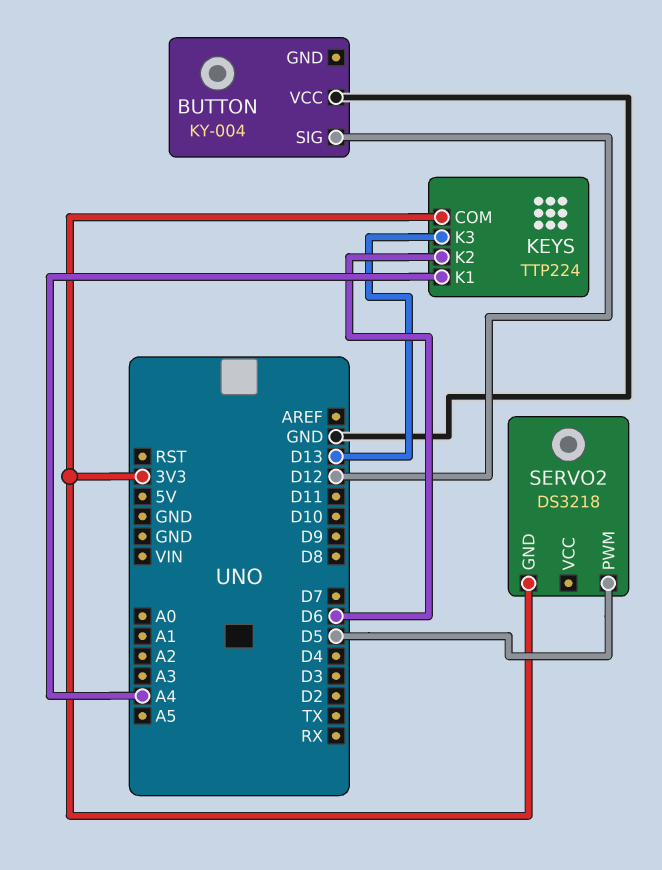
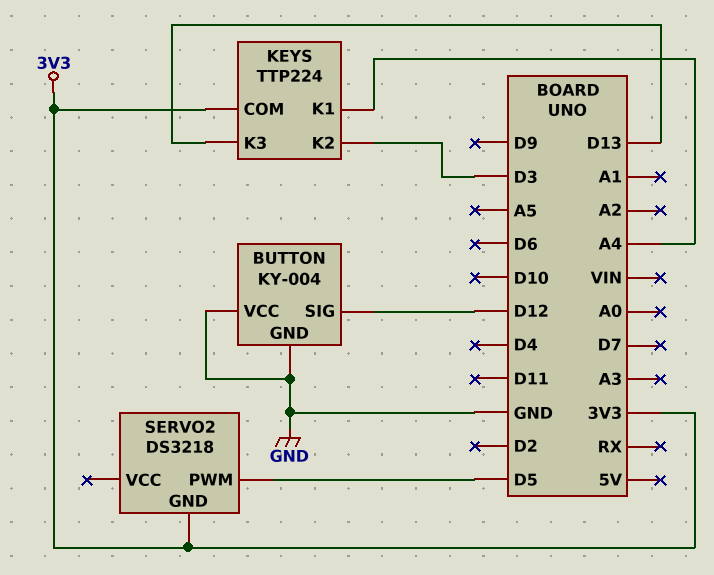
BUTTON pin GND: none -> GND
KEYS pin K2: D6 -> D3

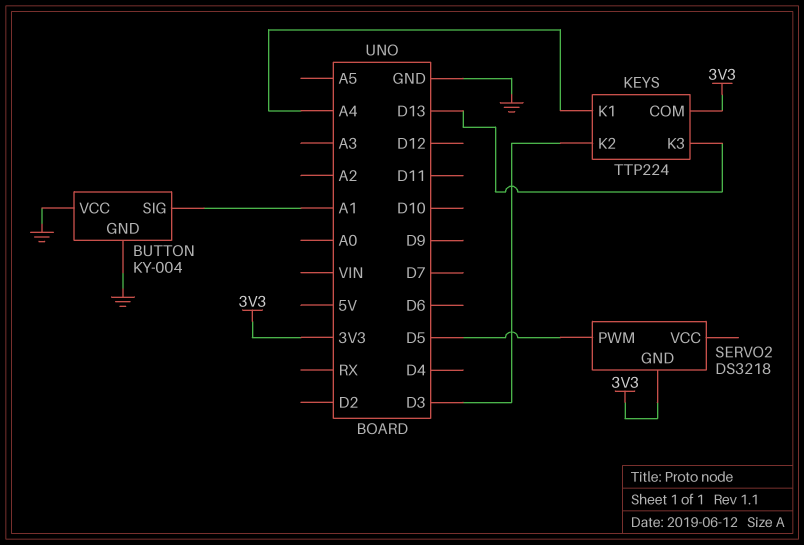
BUTTON pin SIG: D12 -> A1

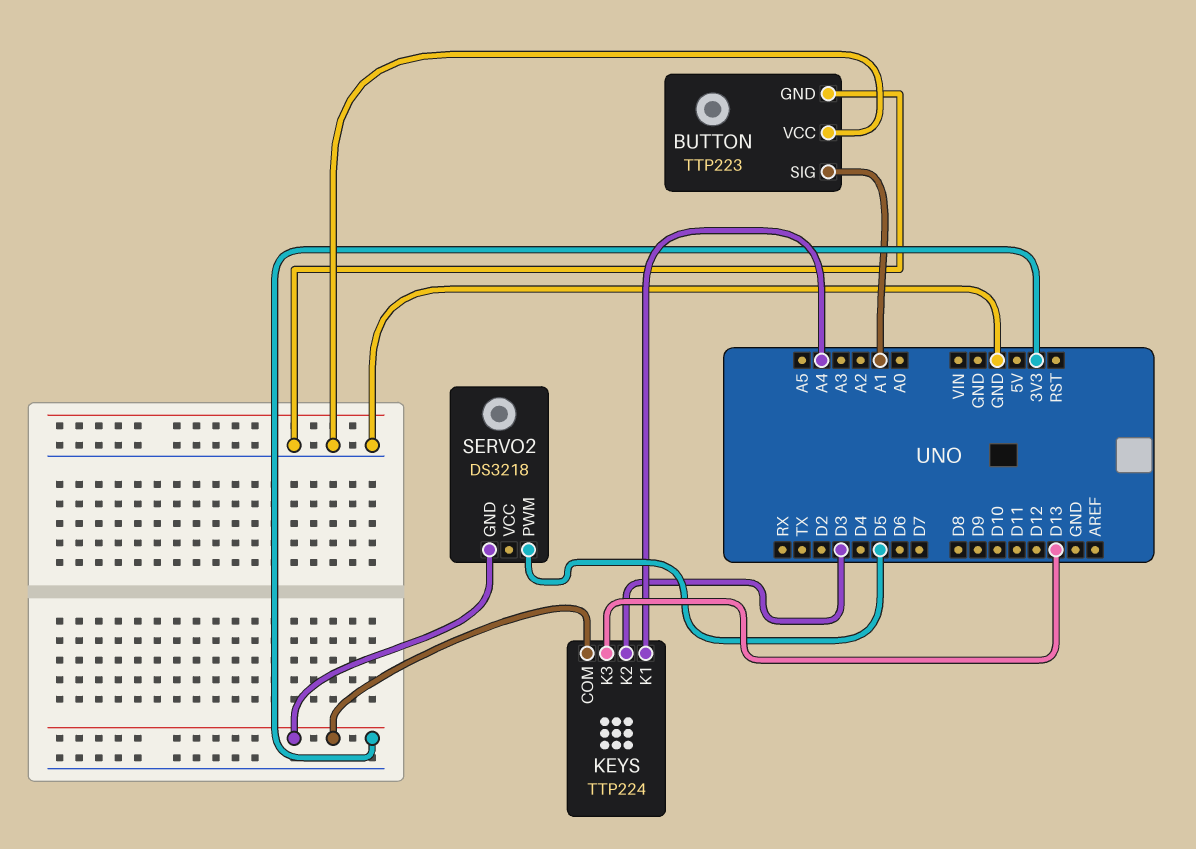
BUTTON: KY-004 -> TTP223

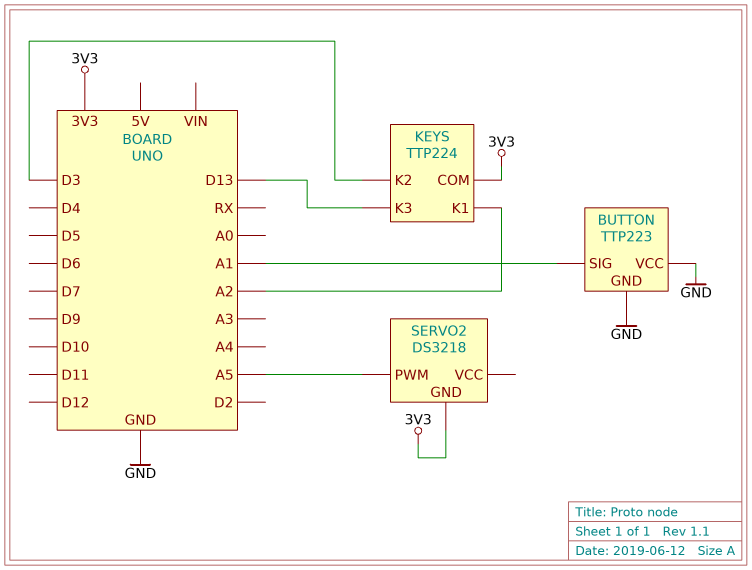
KEYS pin K1: A4 -> A2
SERVO2 pin PWM: D5 -> A5

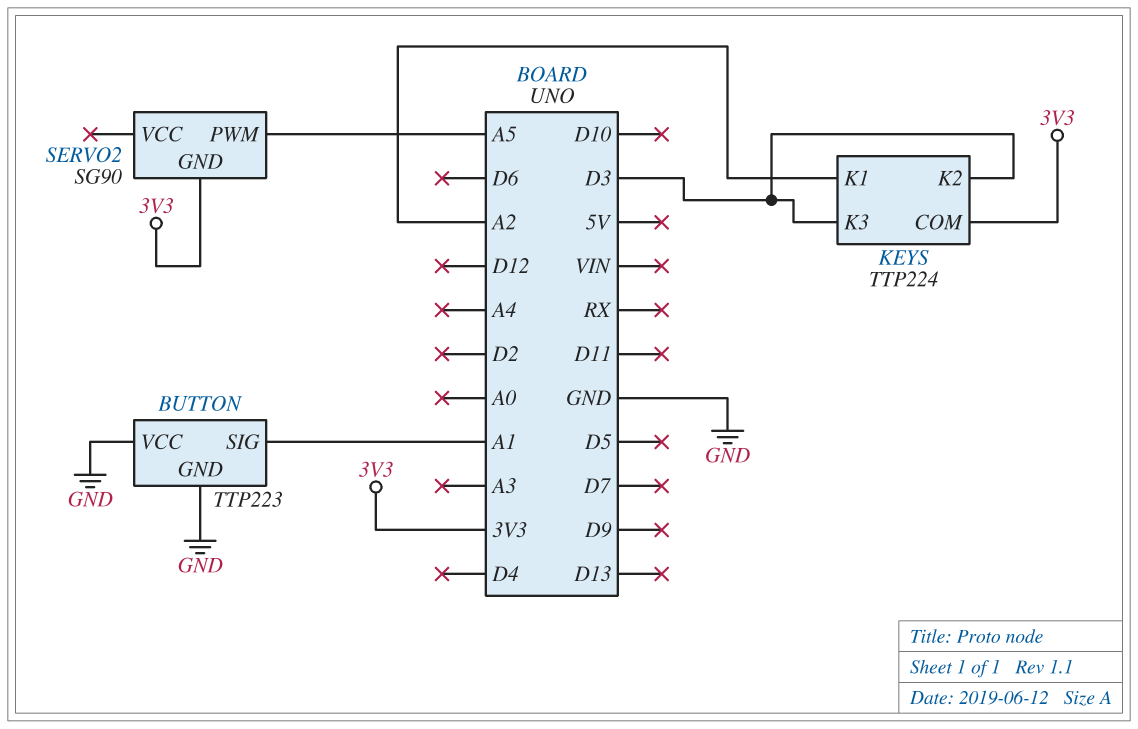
KEYS pin K3: D13 -> D3
SERVO2: DS3218 -> SG90

